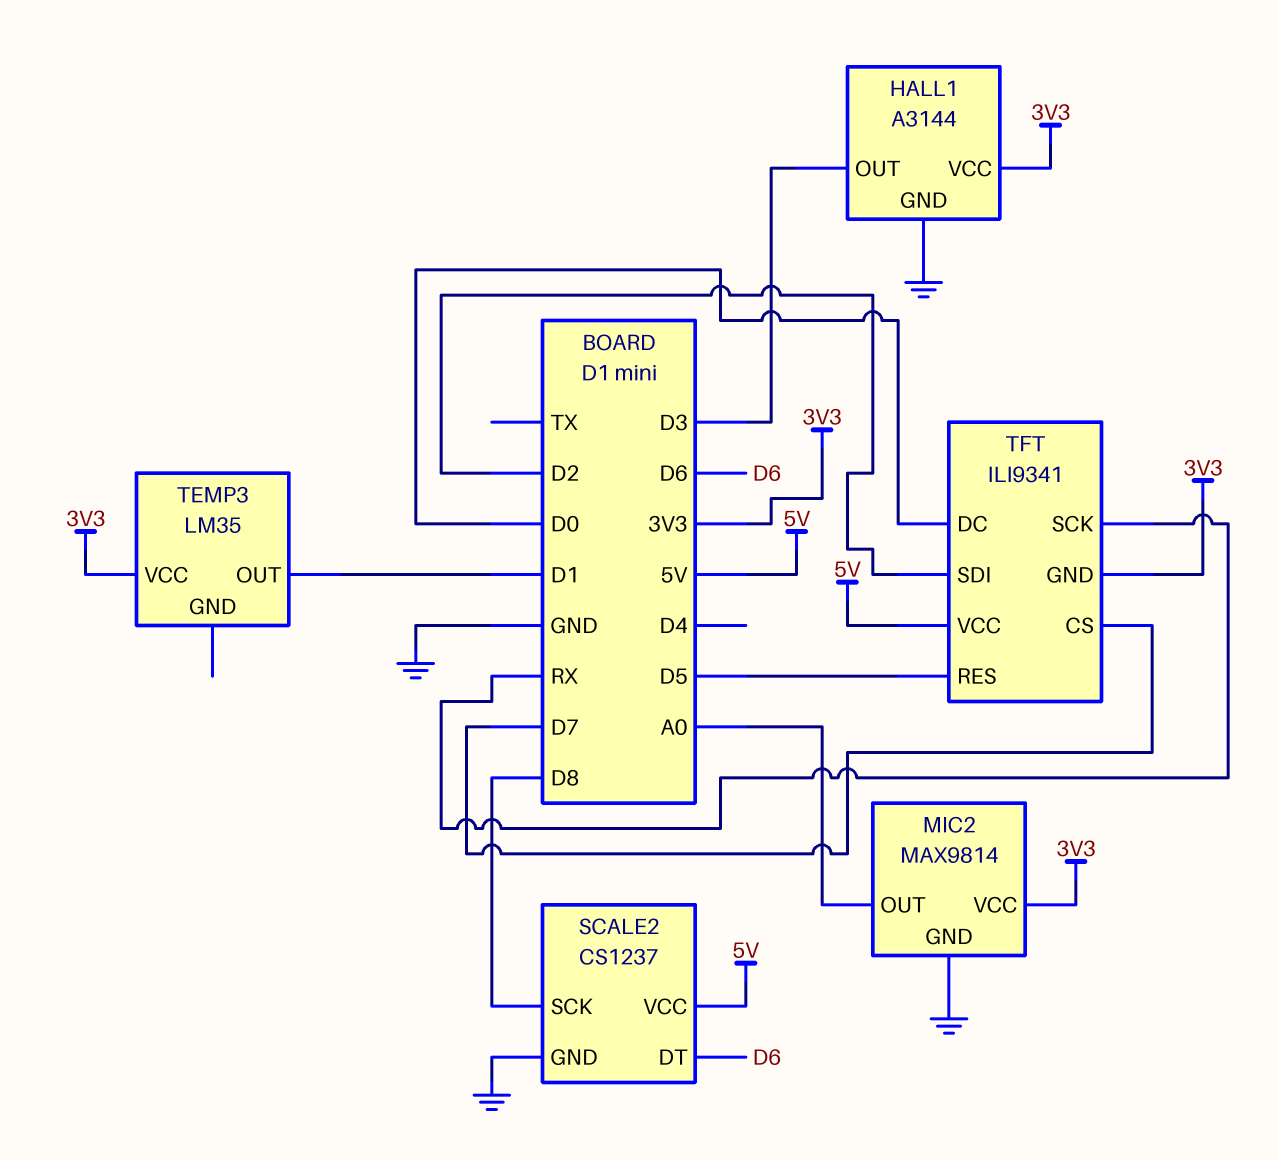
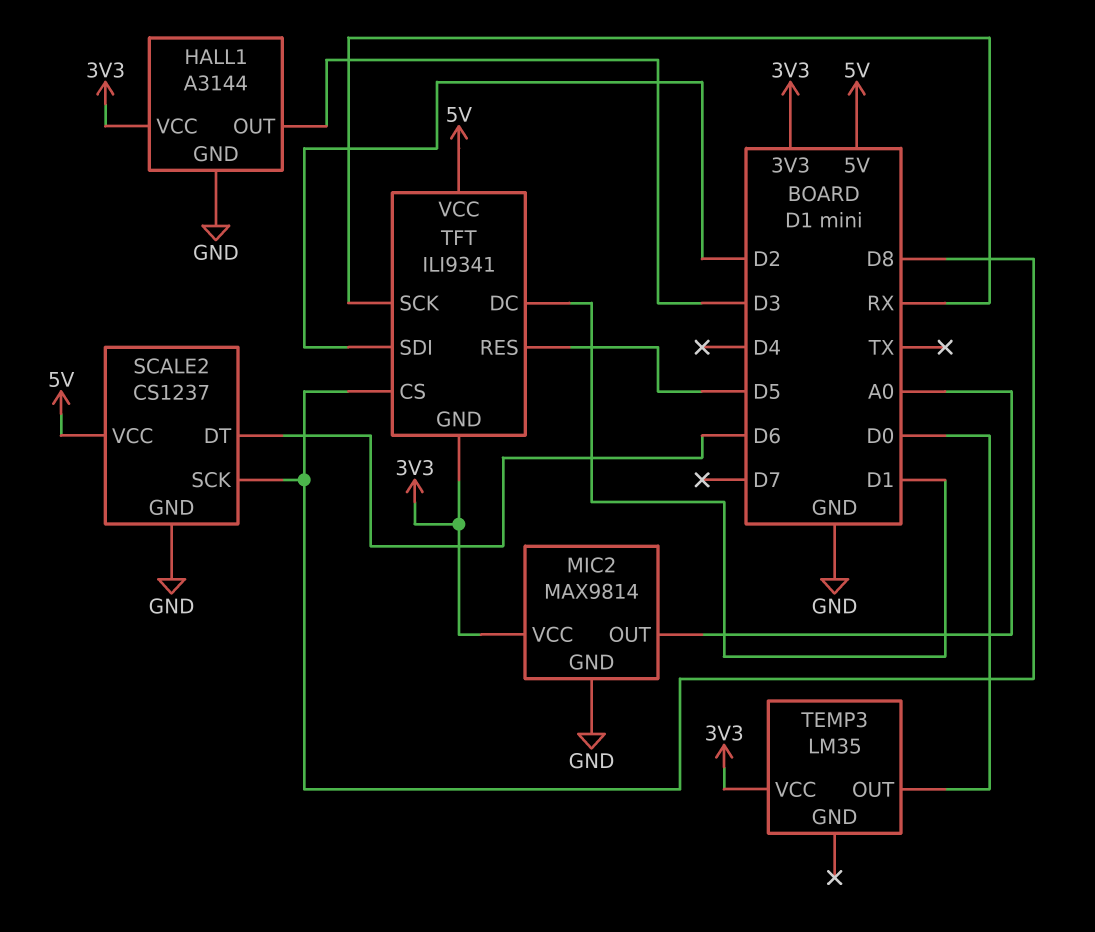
TEMP3 pin OUT: D1 -> D0
TFT pin CS: D7 -> D8
TFT pin DC: D0 -> D1

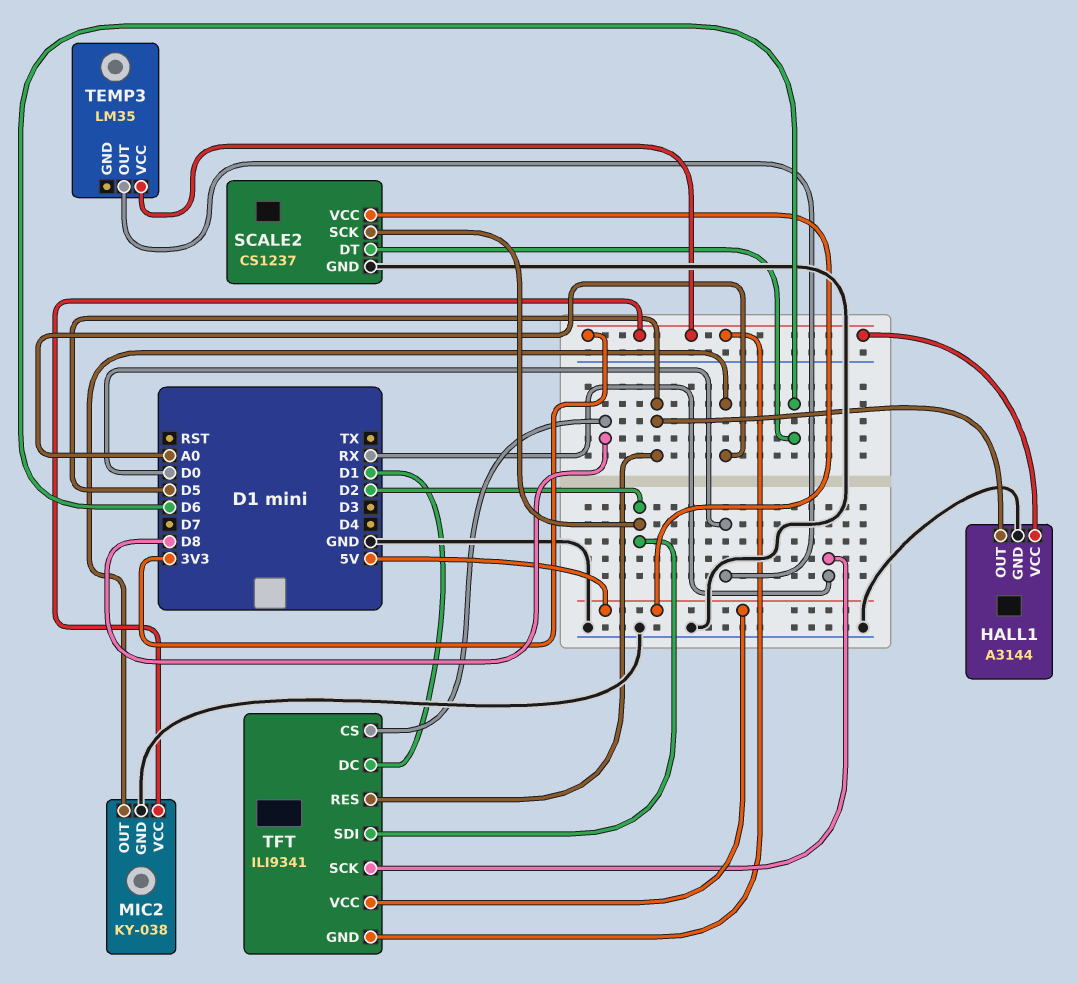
HALL1 pin OUT: D3 -> D5
MIC2: MAX9814 -> KY-038
SCALE2 pin SCK: D8 -> D2

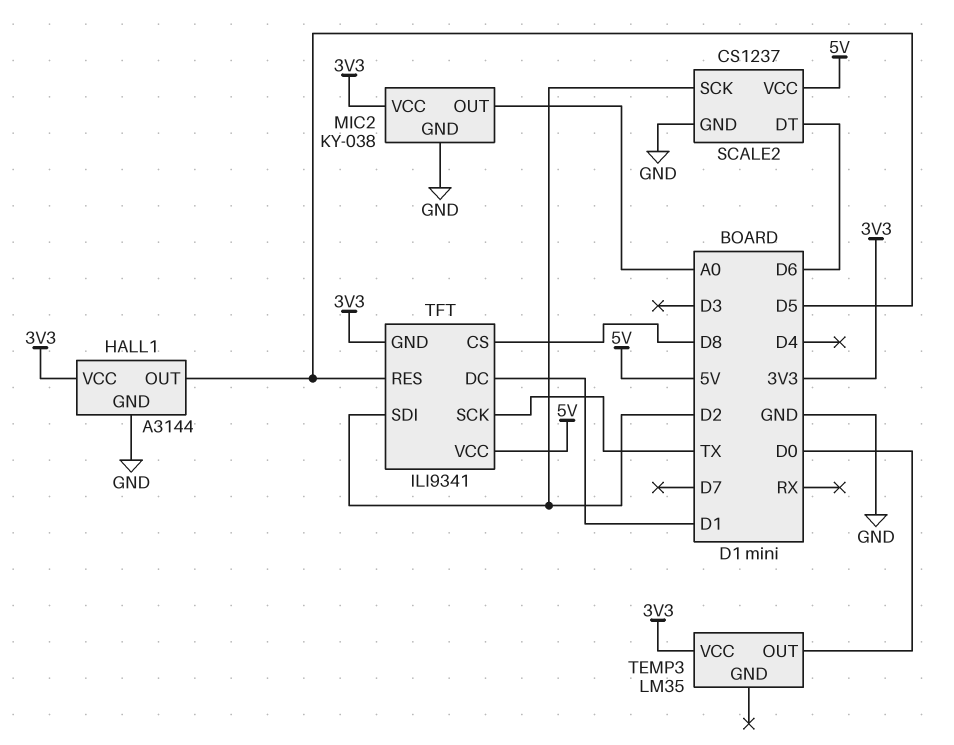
TFT pin SCK: RX -> TX

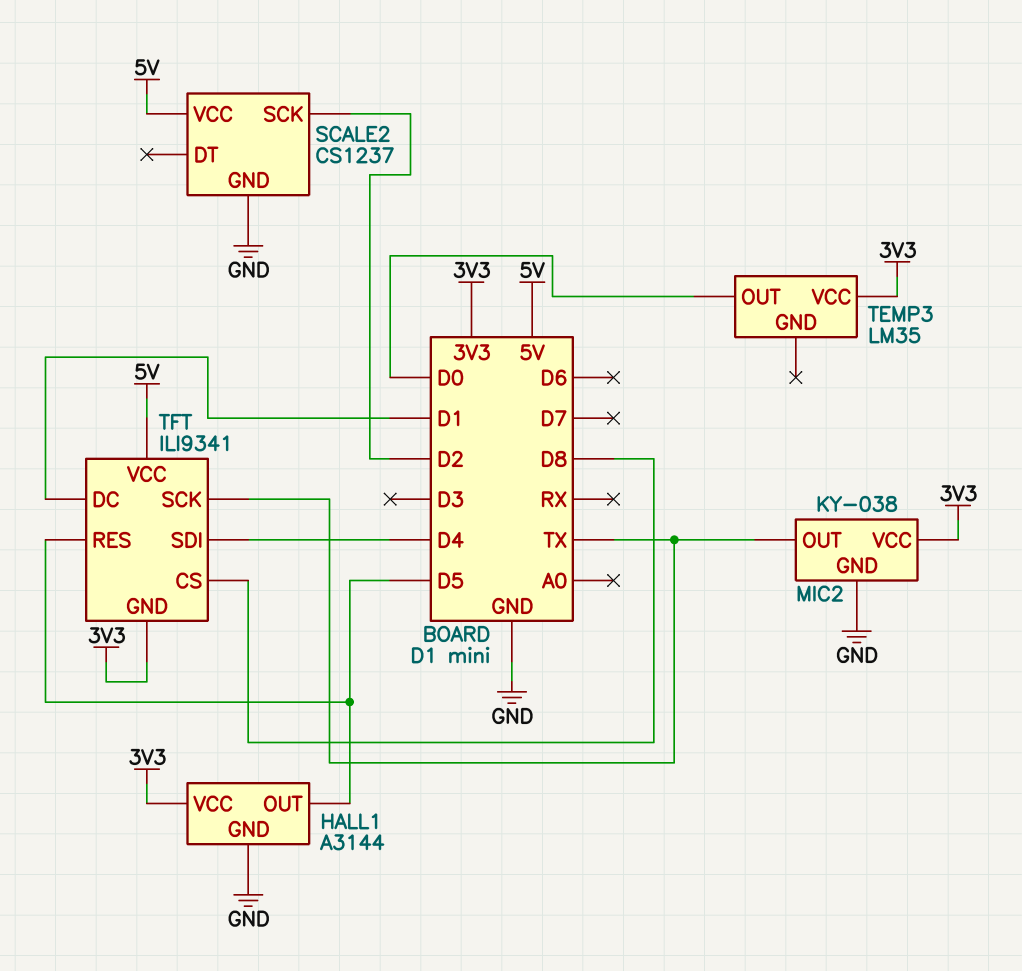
MIC2 pin OUT: A0 -> TX
SCALE2 pin DT: D6 -> none
TFT pin SDI: D2 -> D4

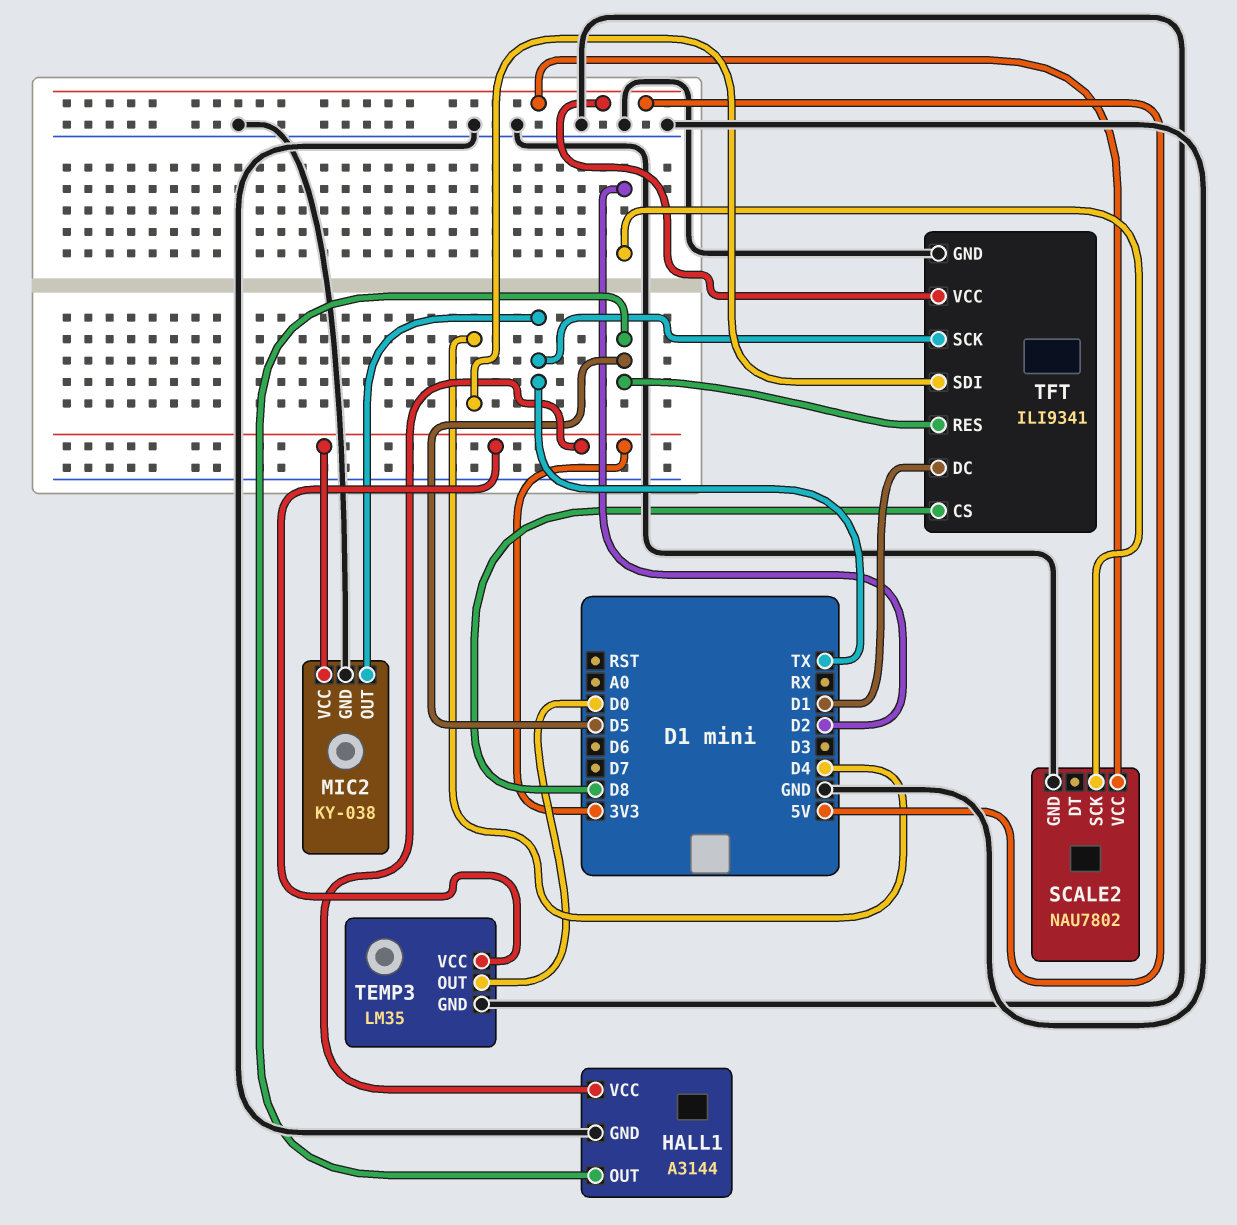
SCALE2: CS1237 -> NAU7802
TEMP3 pin GND: none -> GND
TFT pin GND: 3V3 -> GND

